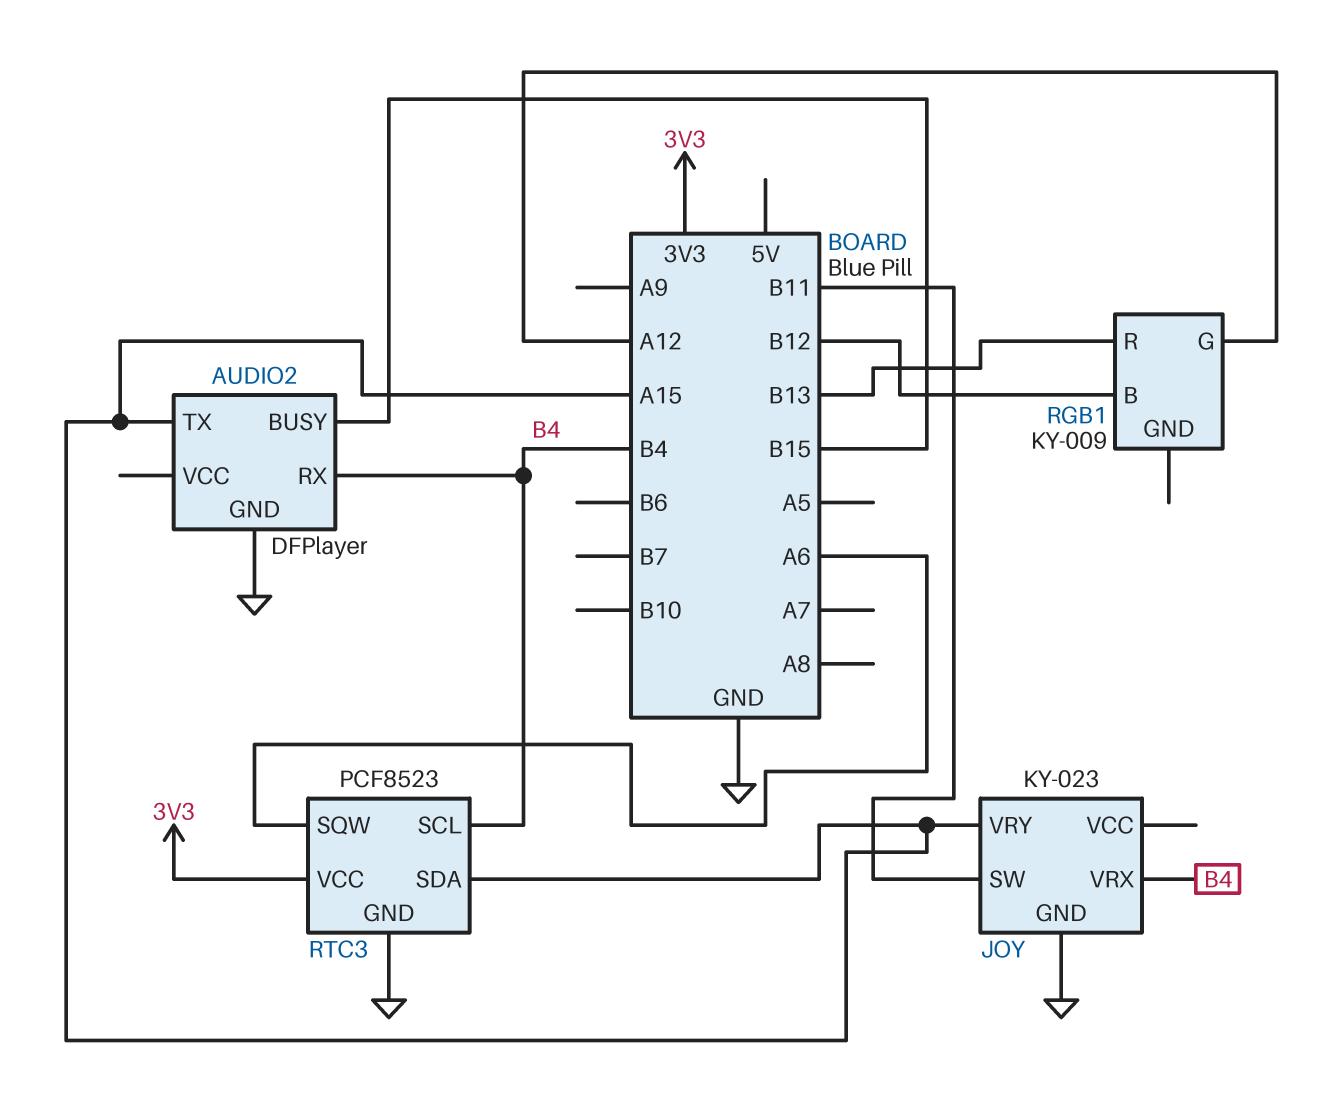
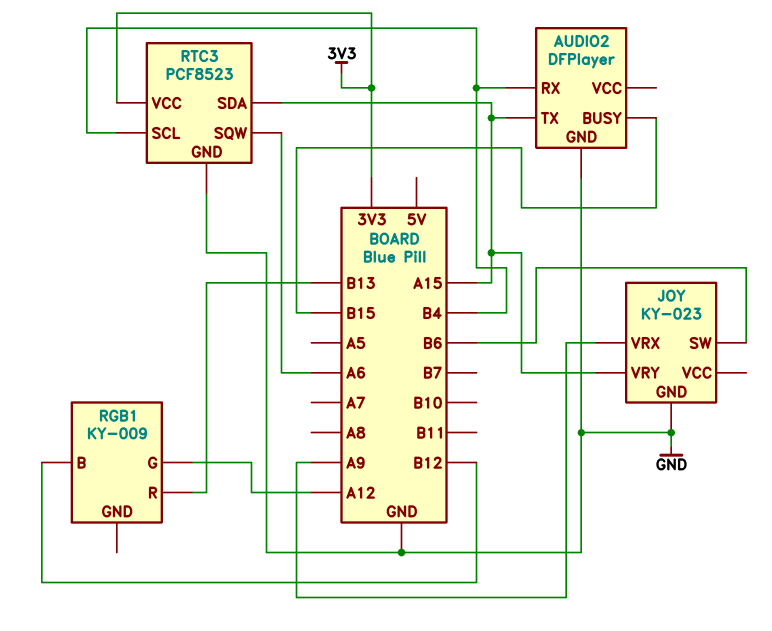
JOY pin SW: B11 -> B6
JOY pin VRX: B4 -> A9

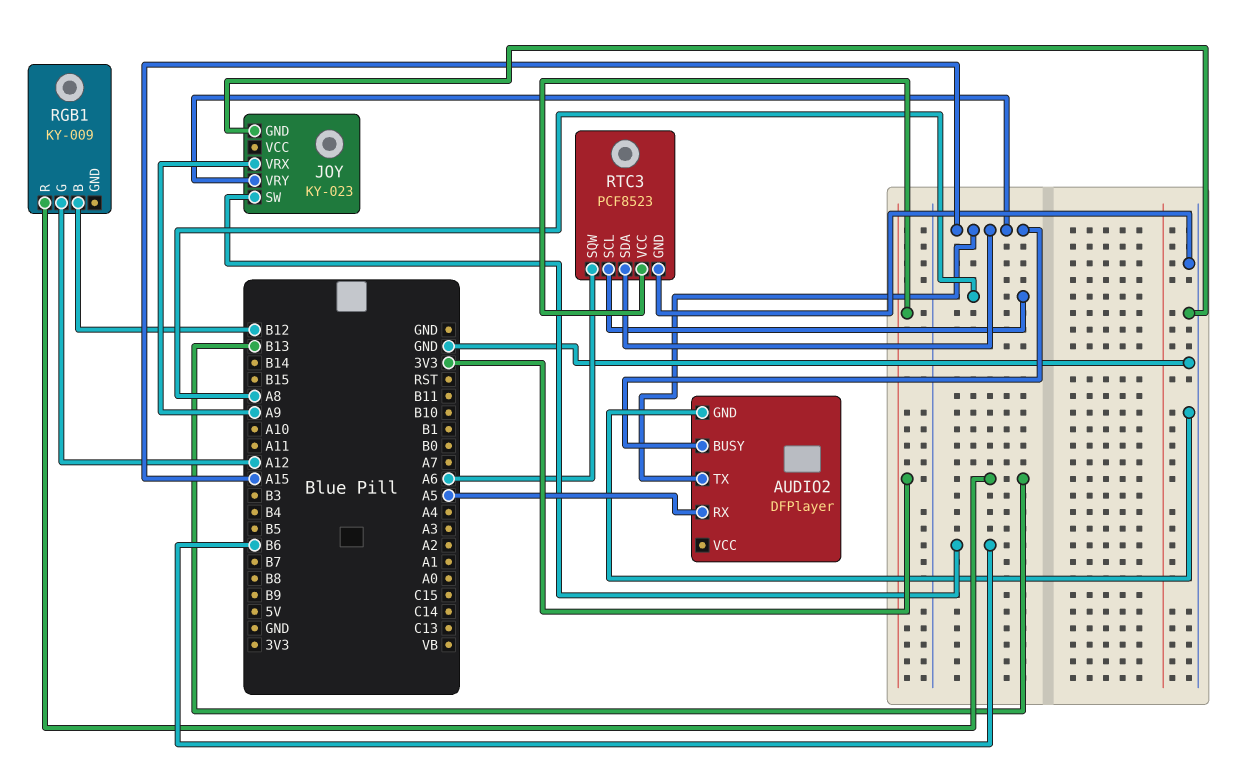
AUDIO2 pin BUSY: B15 -> A15
AUDIO2 pin RX: B4 -> A5
RTC3 pin SCL: B4 -> A8

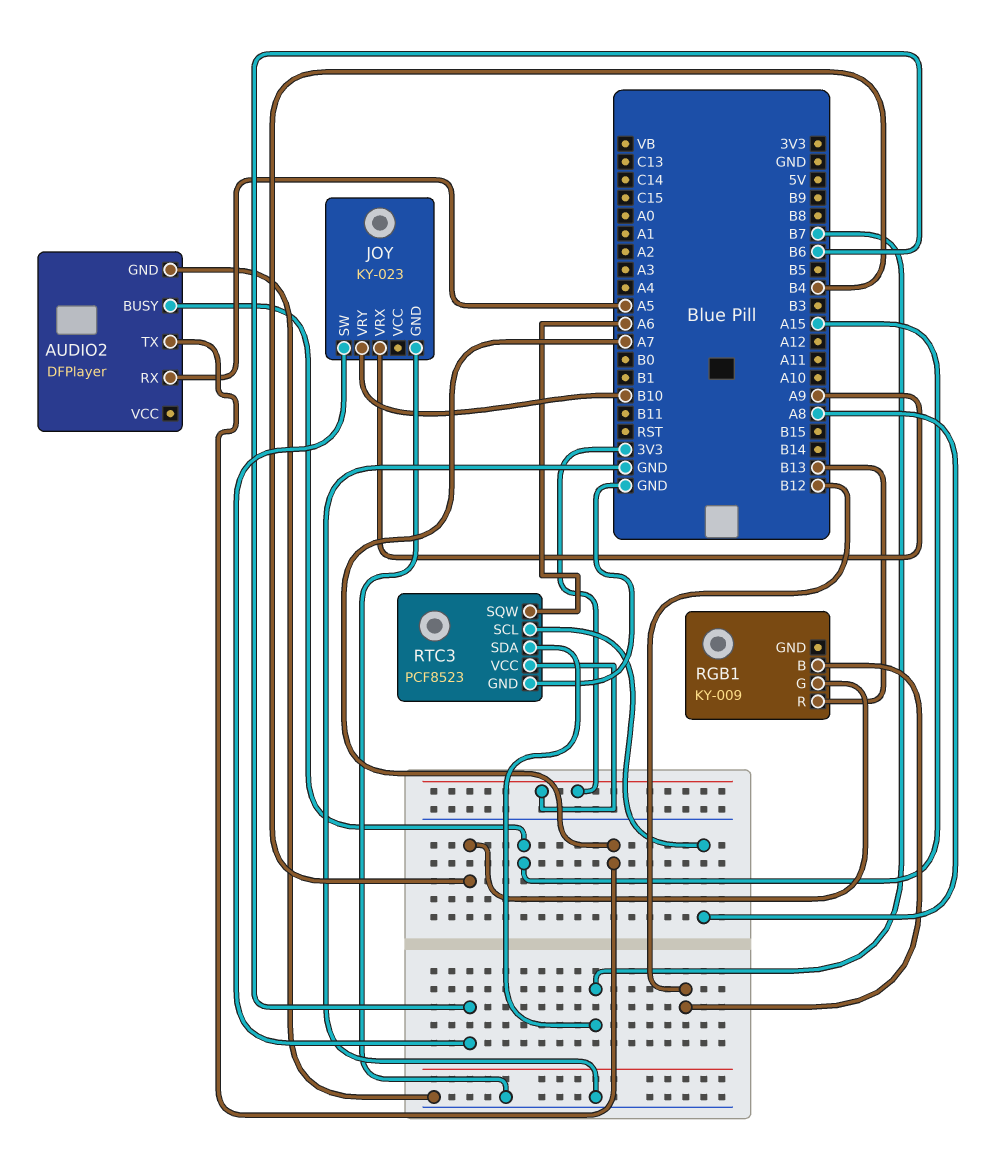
AUDIO2 pin TX: A15 -> A7
JOY pin VRY: A15 -> B10
RGB1 pin G: A12 -> B4
RTC3 pin SDA: A15 -> B7

